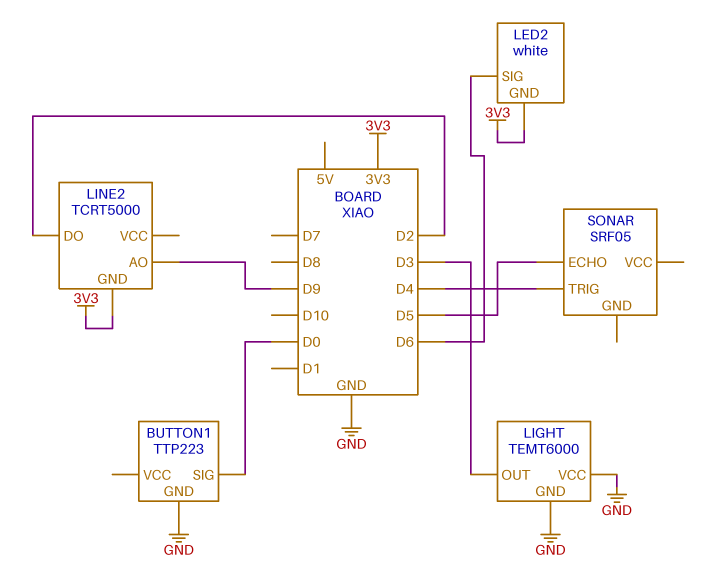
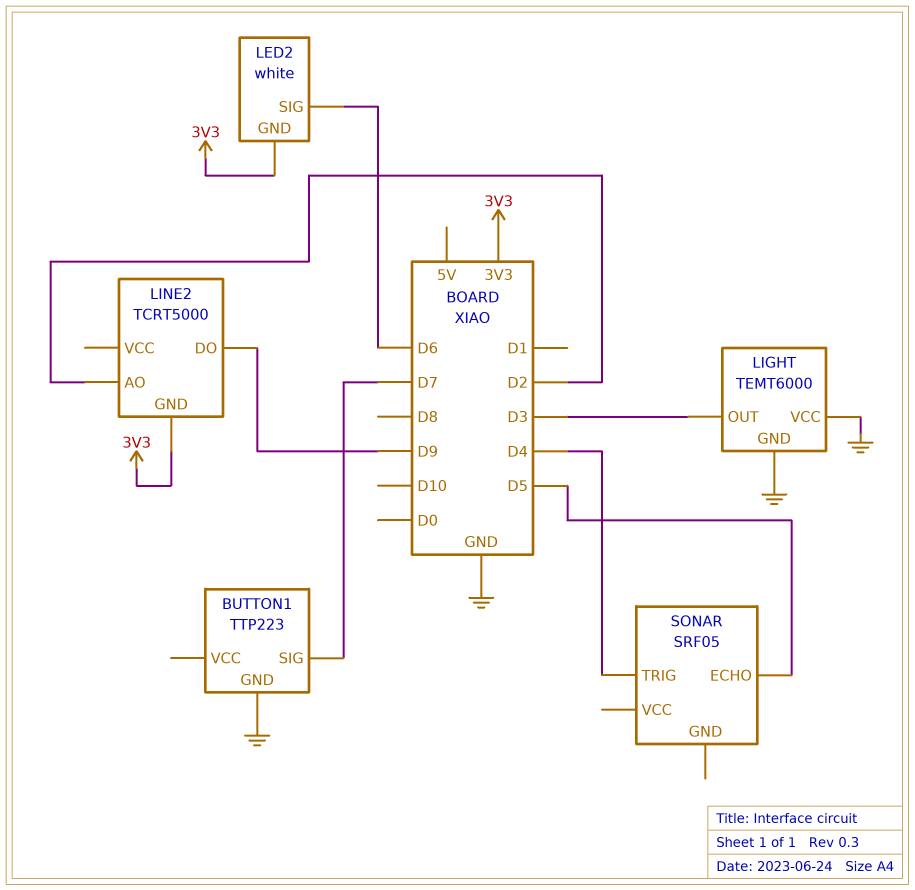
BUTTON1 pin SIG: D0 -> D7
LINE2 pin AO: D9 -> D2
LINE2 pin DO: D2 -> D9

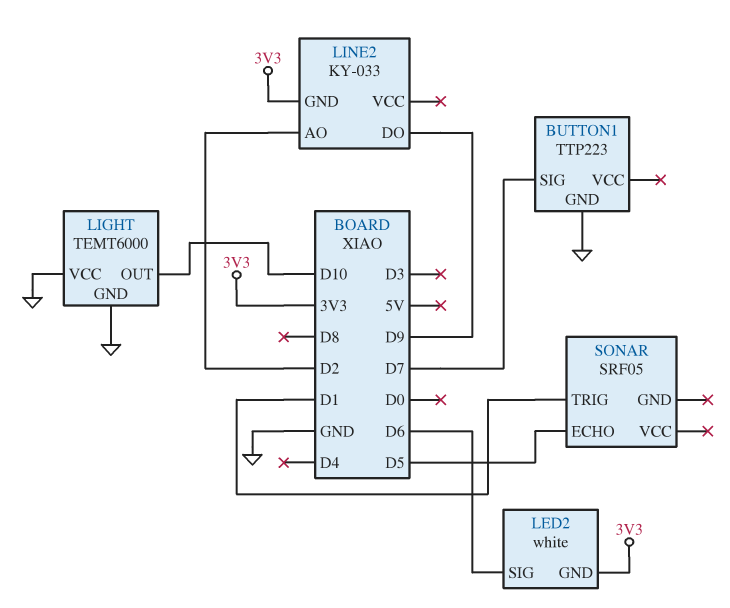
LIGHT pin OUT: D3 -> D10
LINE2: TCRT5000 -> KY-033
SONAR pin TRIG: D4 -> D1

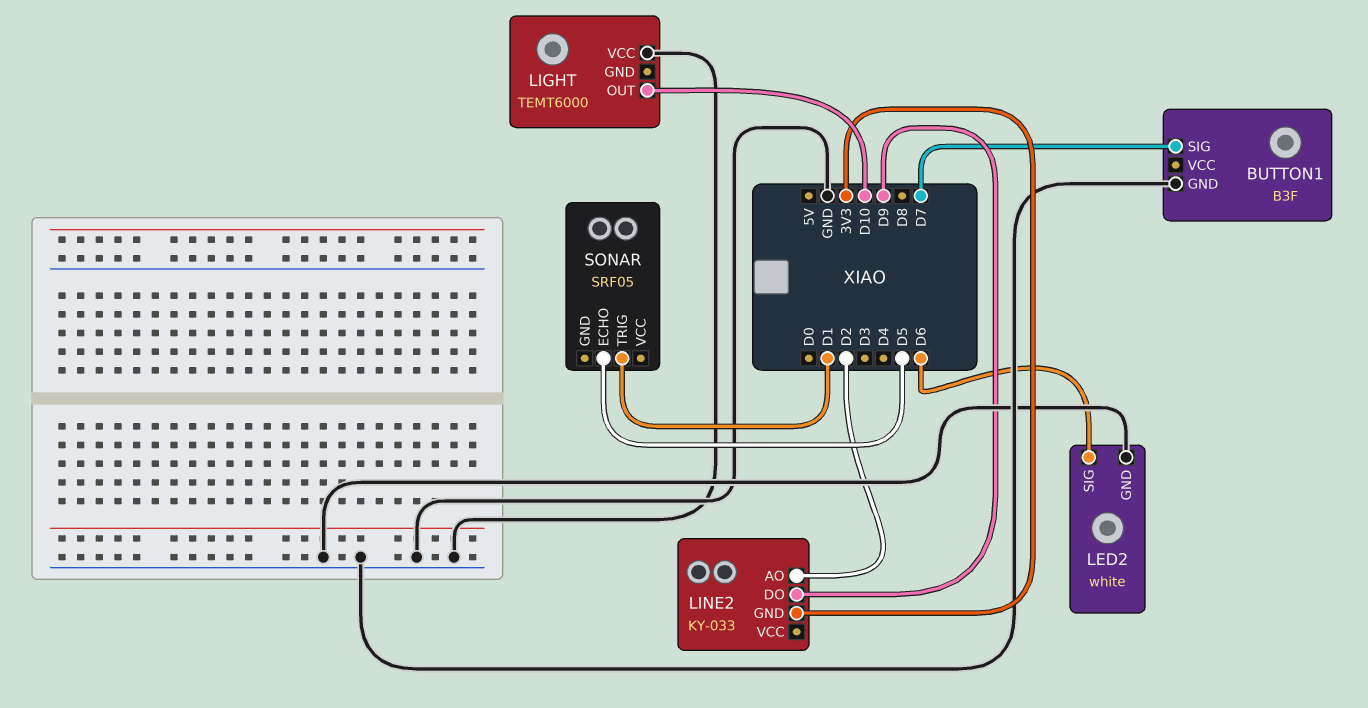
BUTTON1: TTP223 -> B3F
LED2 pin GND: 3V3 -> GND
LIGHT pin GND: GND -> none

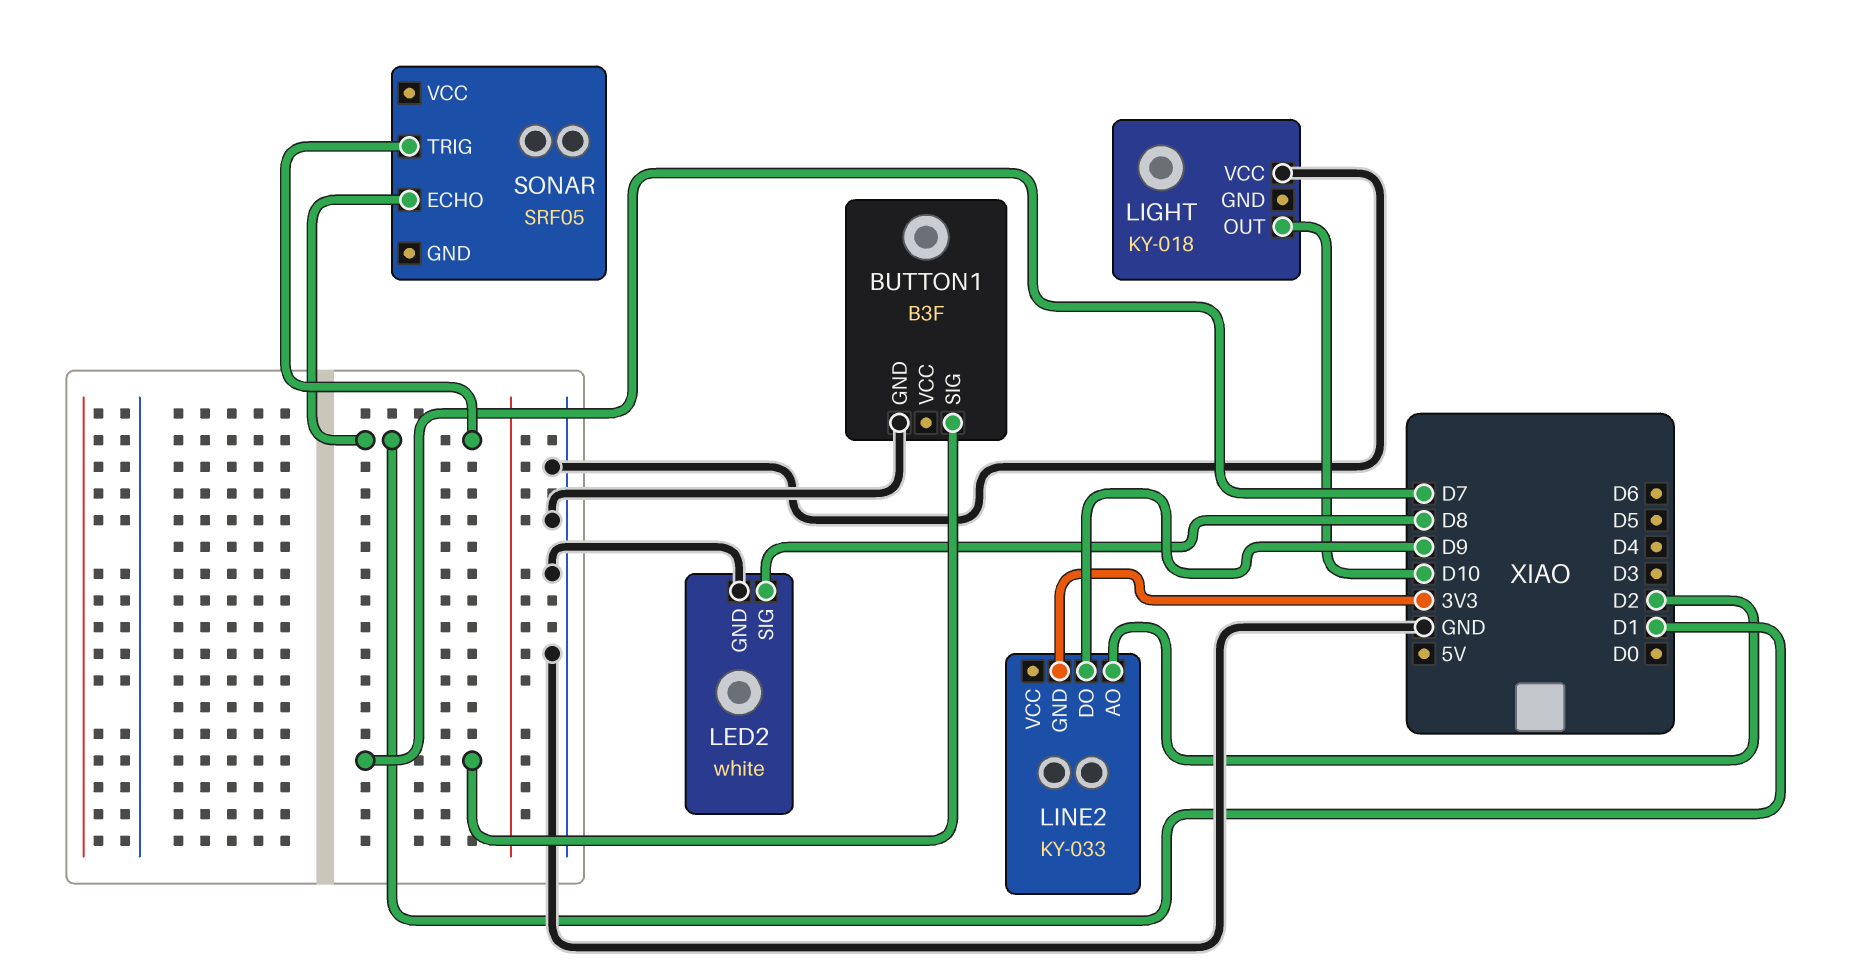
LED2 pin SIG: D6 -> D8
LIGHT: TEMT6000 -> KY-018
SONAR pin ECHO: D5 -> D1

